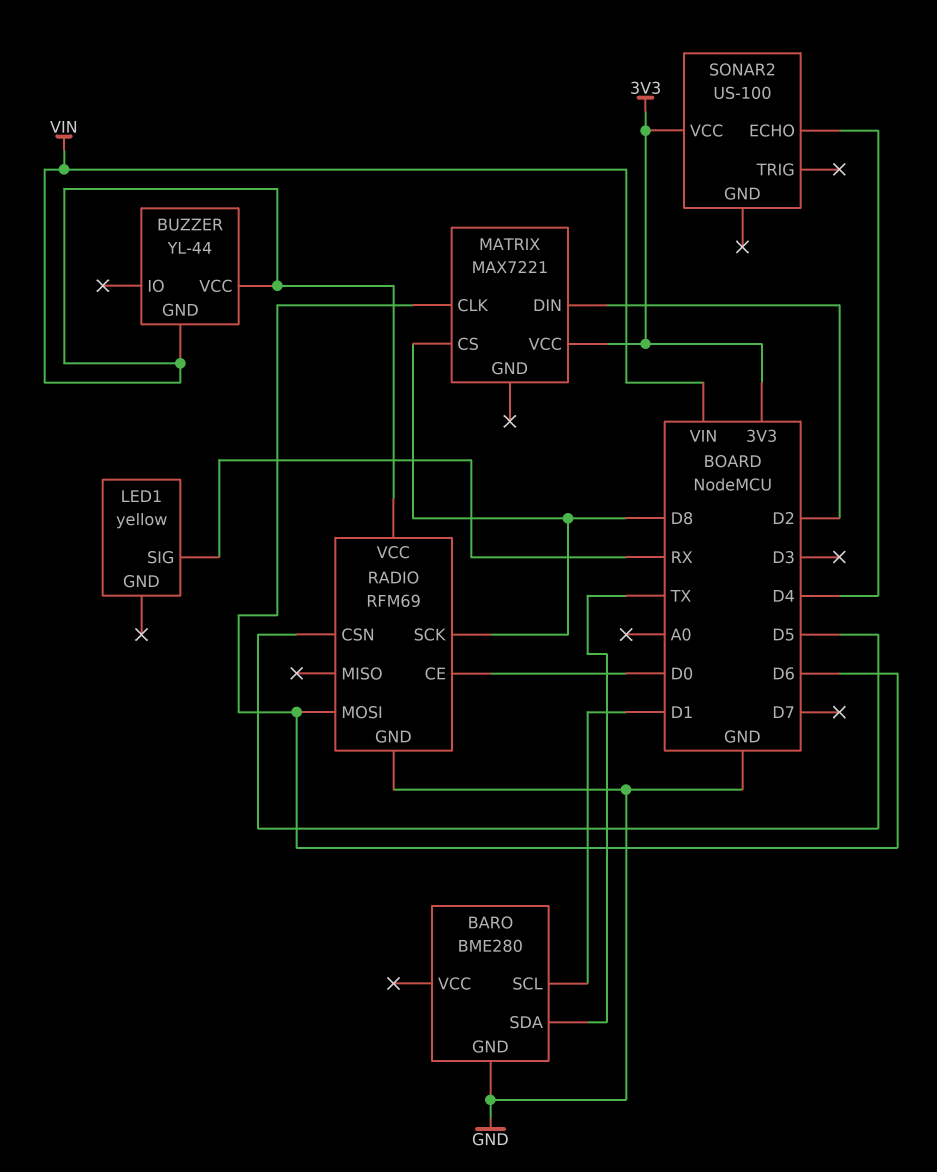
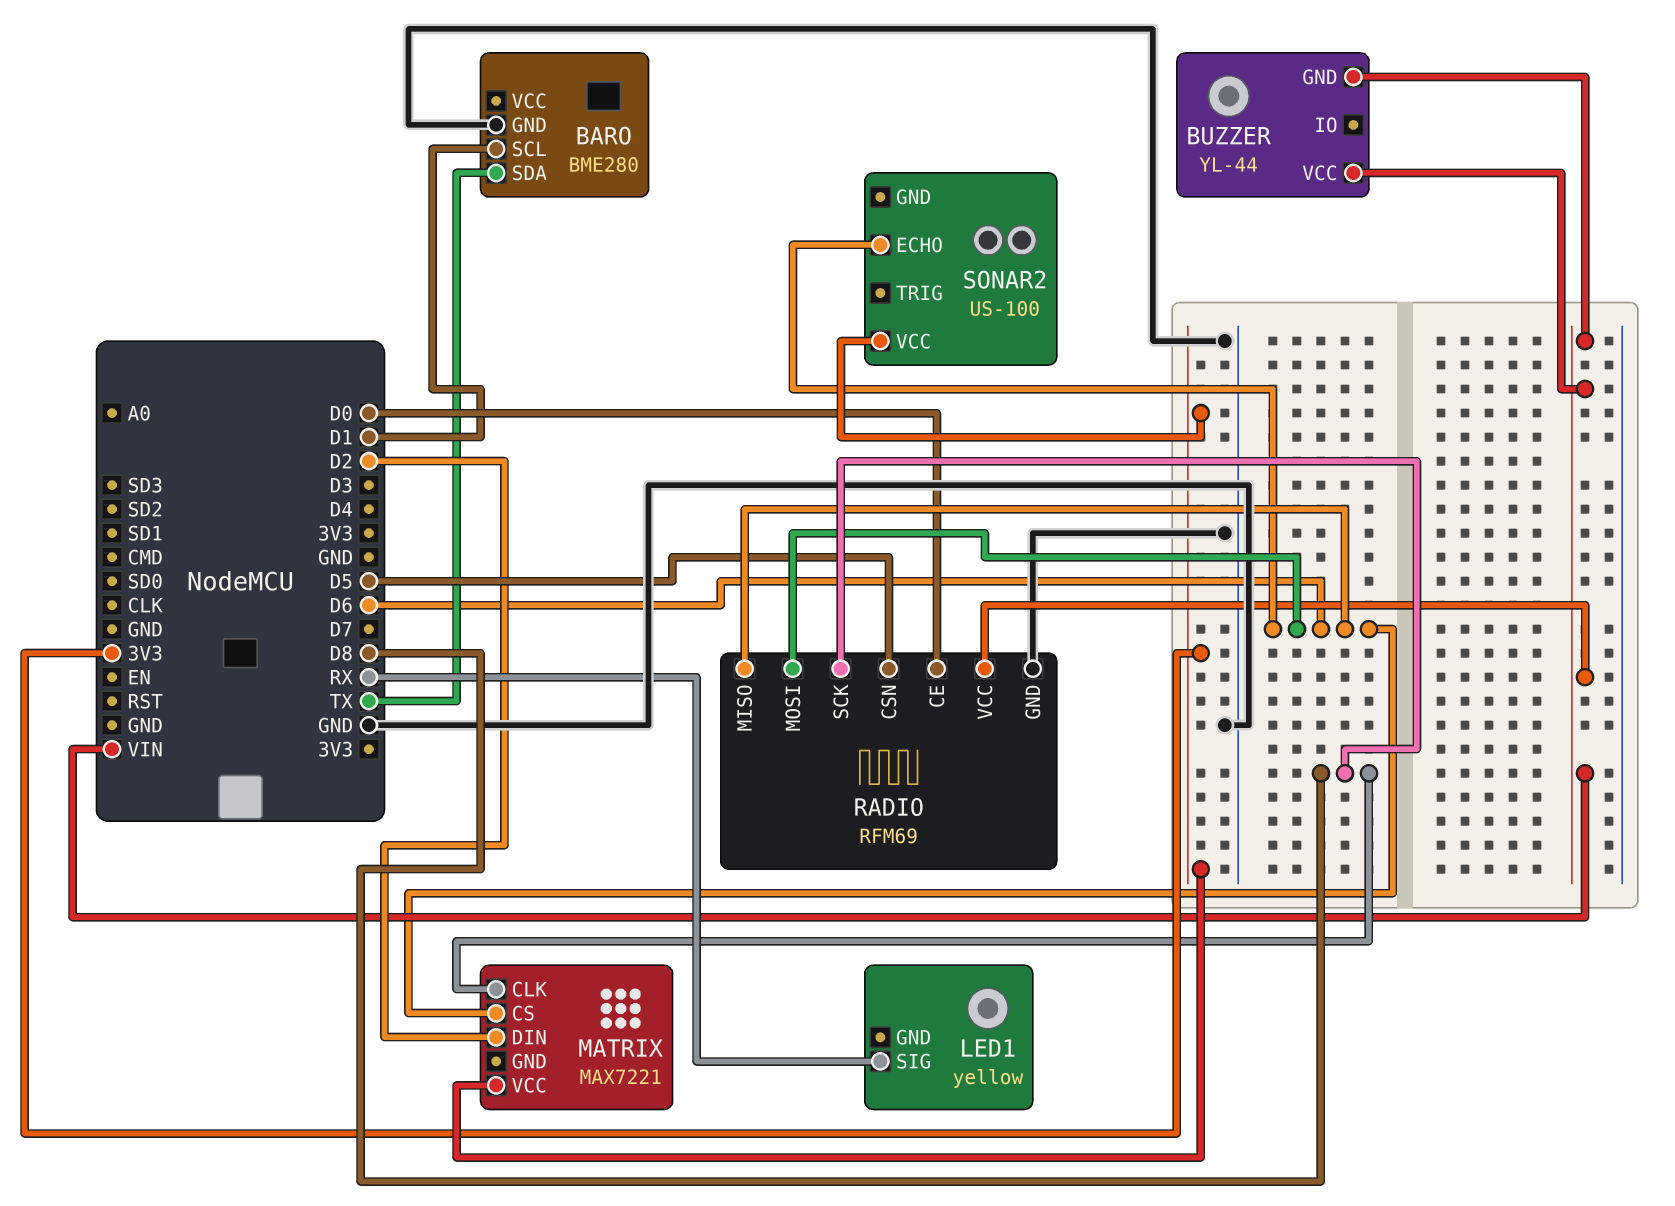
MATRIX pin CLK: D6 -> D8
MATRIX pin CS: D8 -> D6
RADIO pin MISO: none -> D6
SONAR2 pin ECHO: D4 -> D6

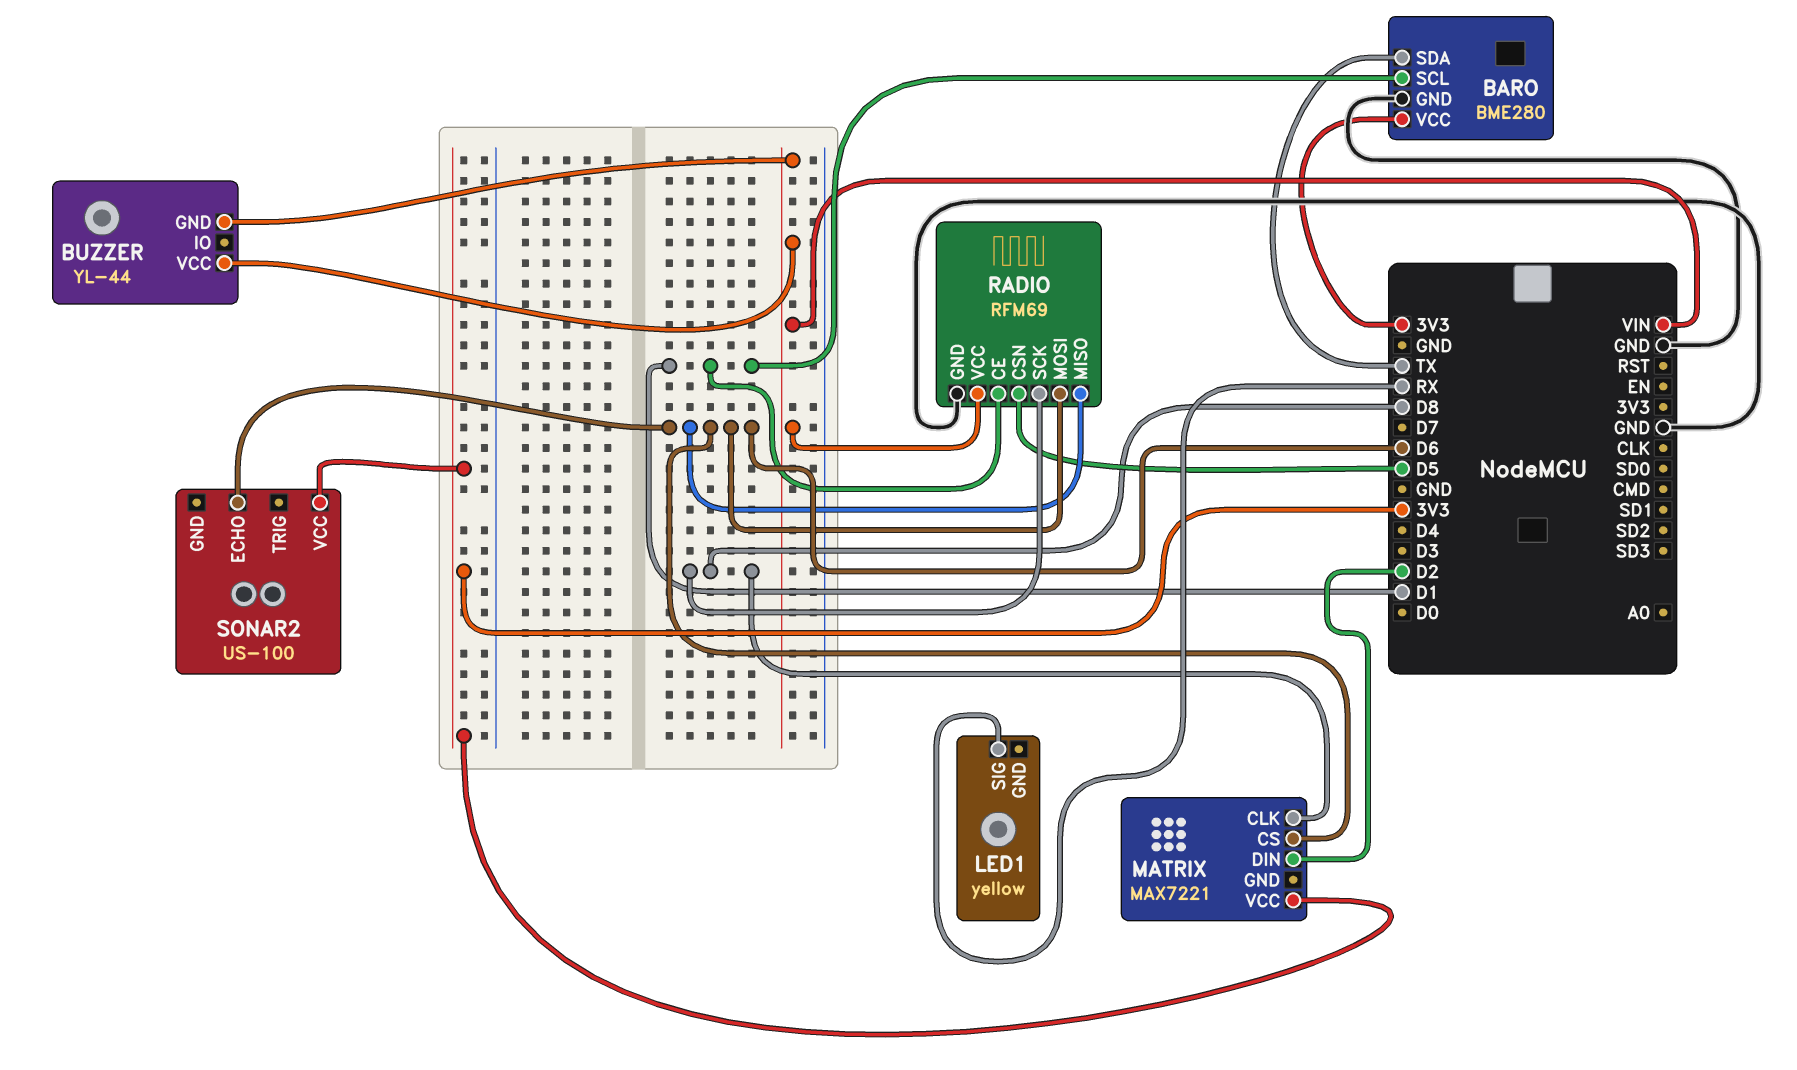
BARO pin VCC: none -> 3V3
RADIO pin CE: D0 -> D1

